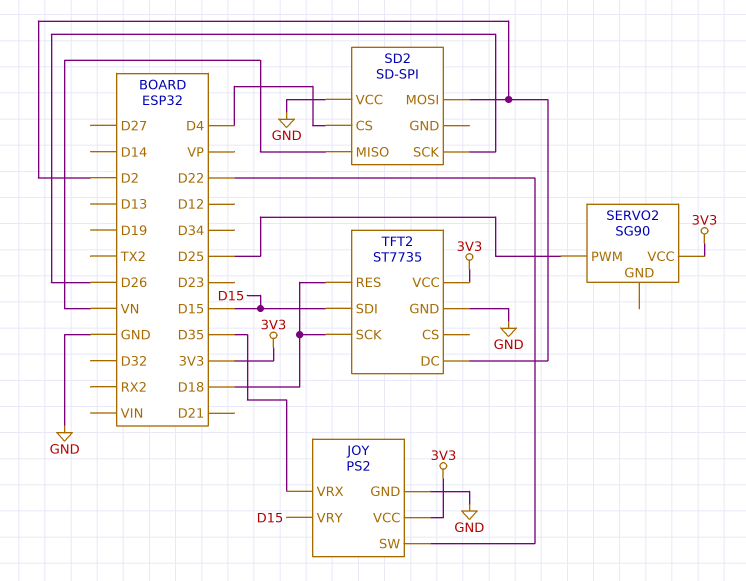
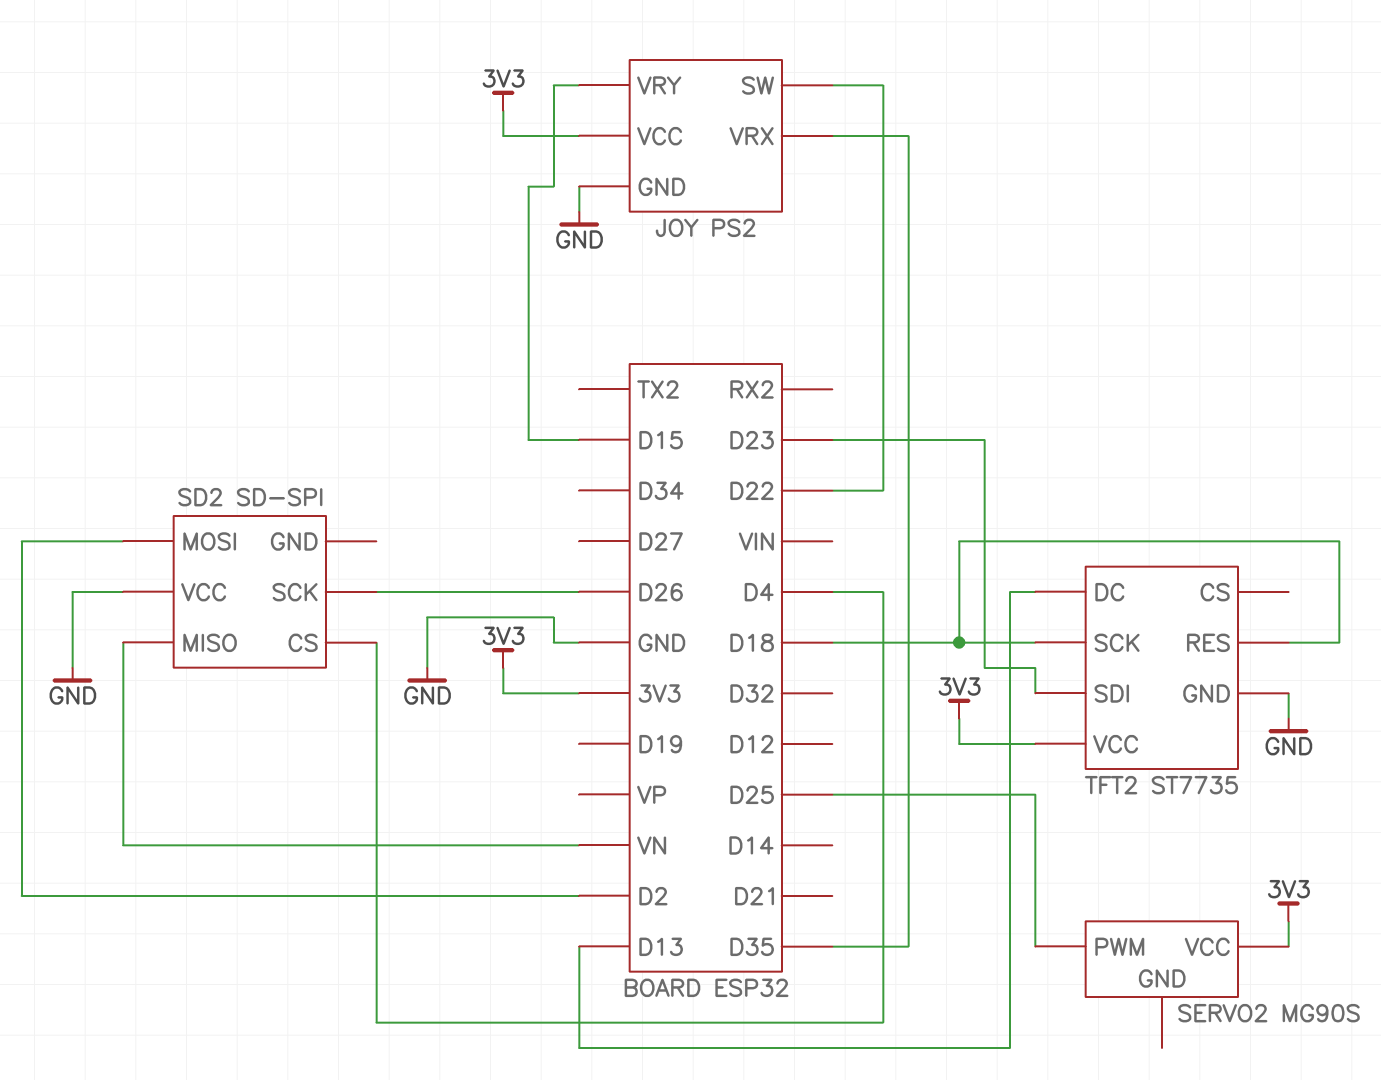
SERVO2: SG90 -> MG90S
TFT2 pin DC: D2 -> D13
TFT2 pin SDI: D15 -> D23

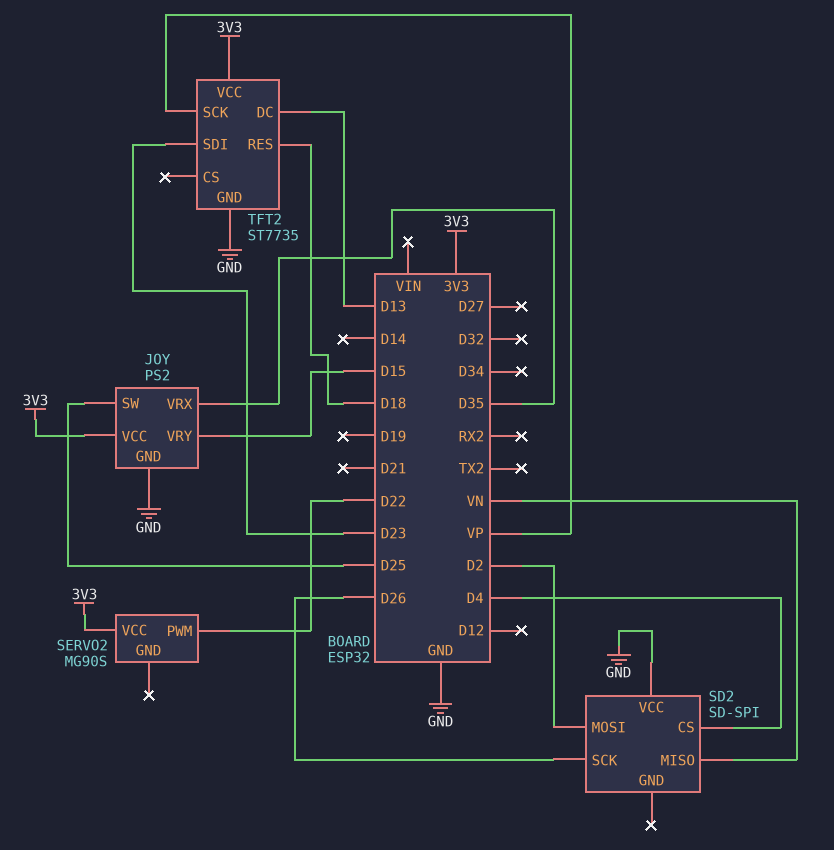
JOY pin SW: D22 -> D25
SERVO2 pin PWM: D25 -> D22
TFT2 pin SCK: D18 -> VP

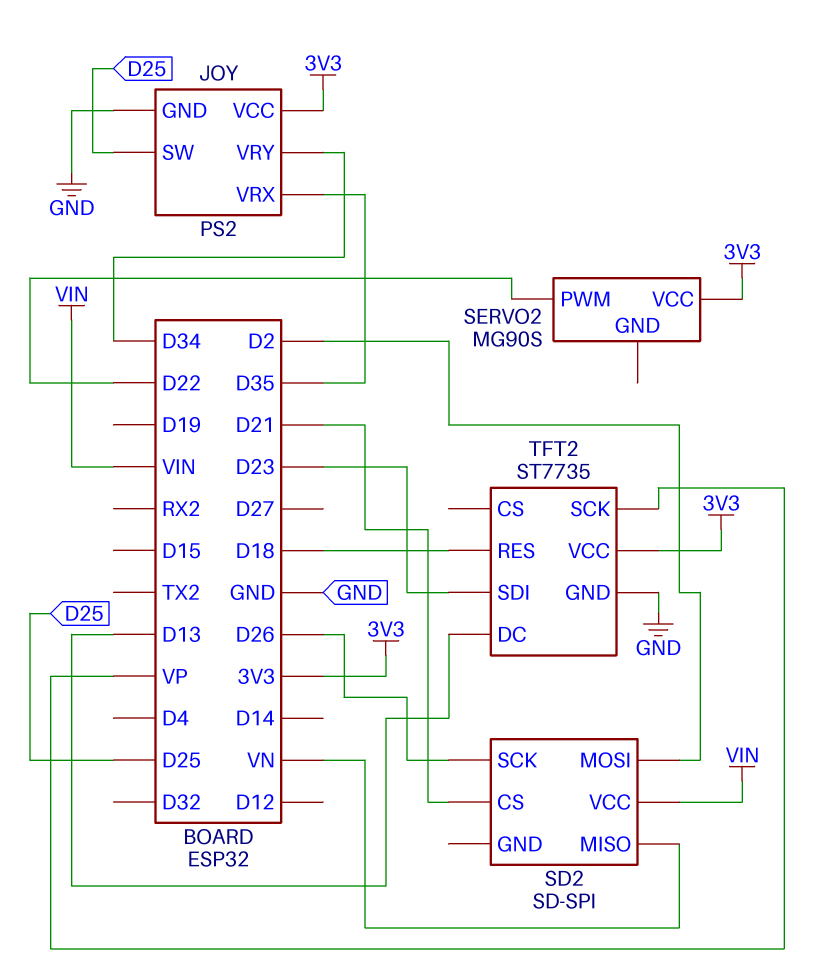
JOY pin VRY: D15 -> D34
SD2 pin CS: D4 -> D21
SD2 pin VCC: GND -> VIN

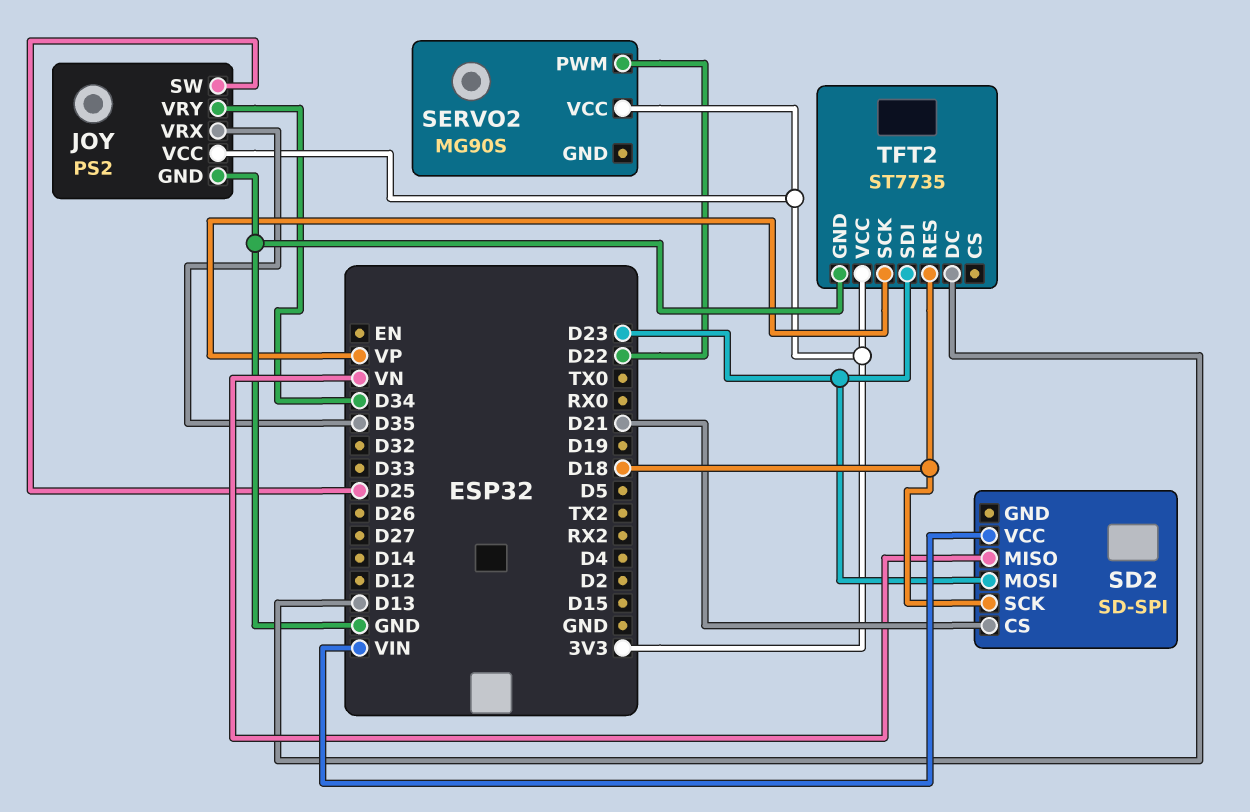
SD2 pin MOSI: D2 -> D23
SD2 pin SCK: D26 -> D18

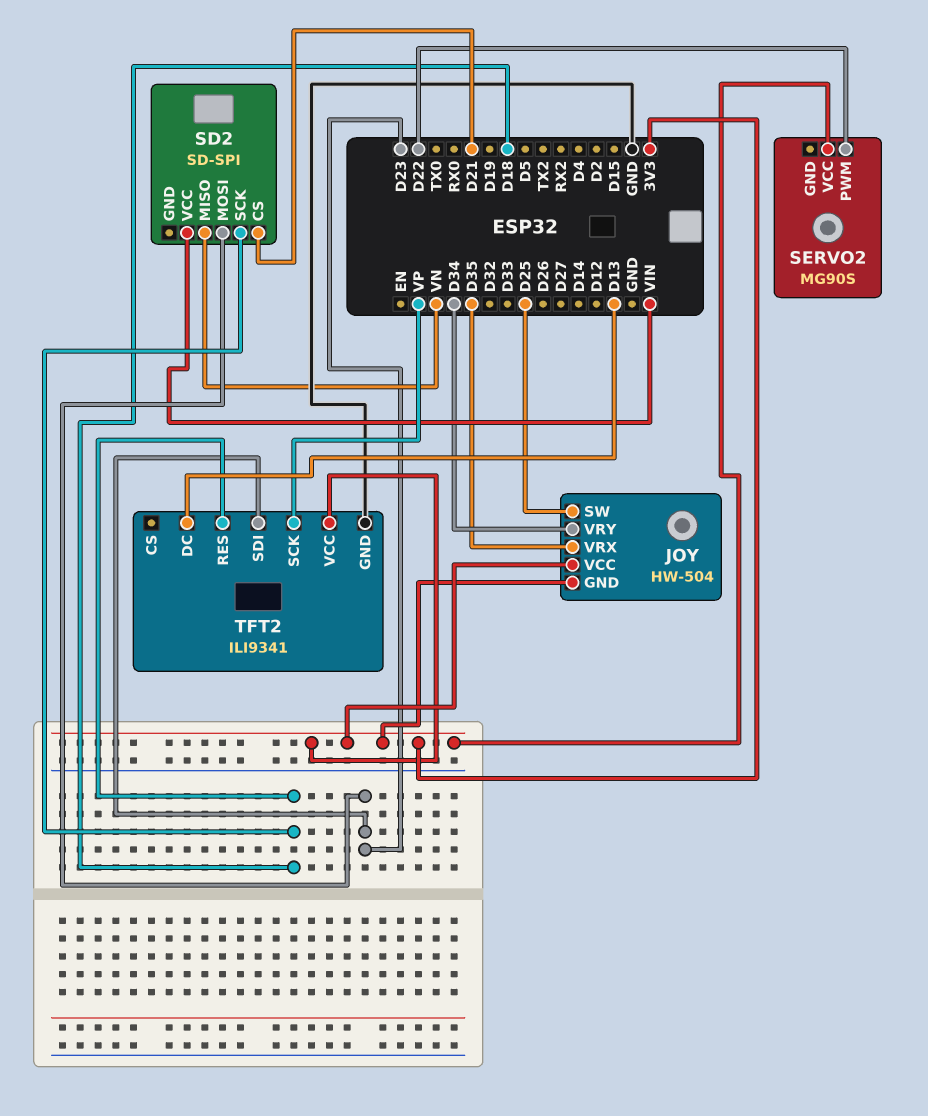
JOY: PS2 -> HW-504
JOY pin GND: GND -> 3V3
TFT2: ST7735 -> ILI9341

